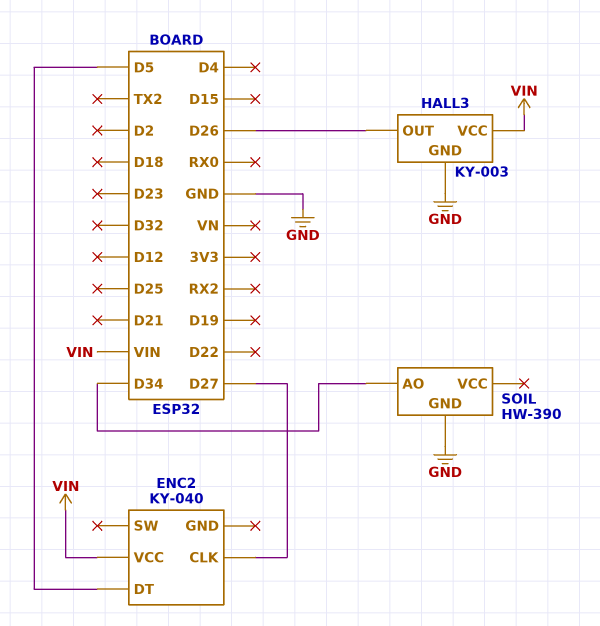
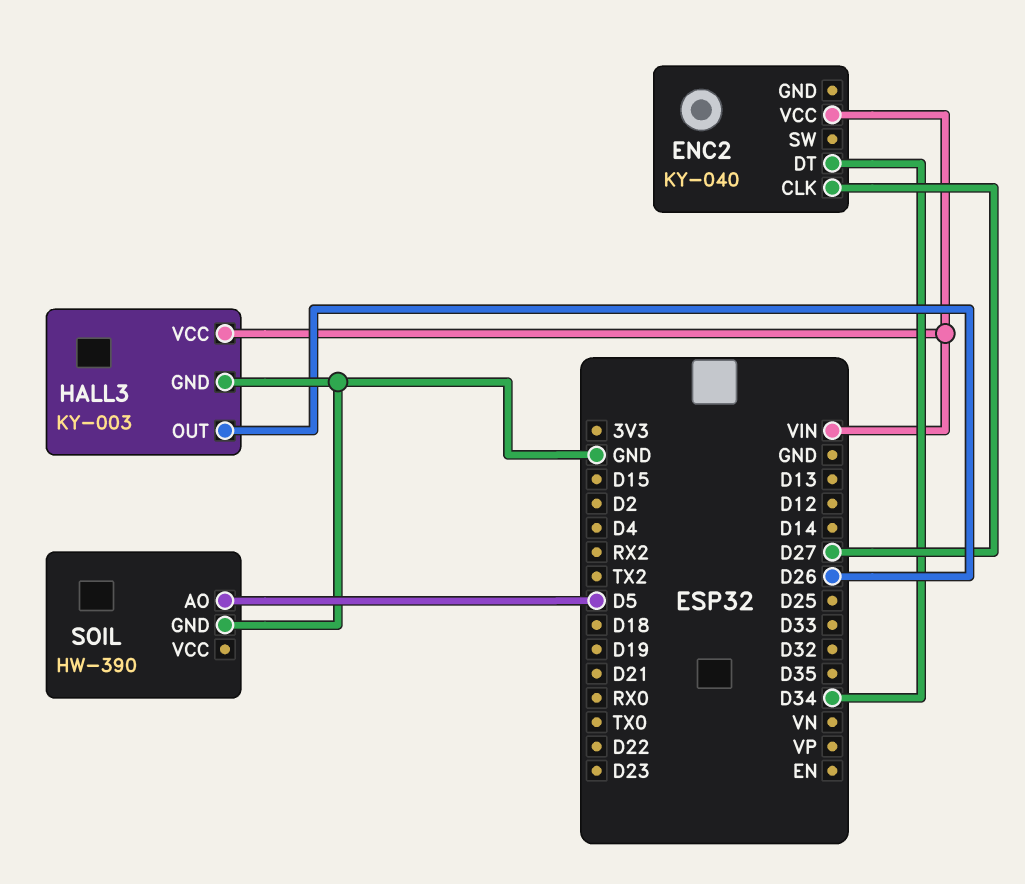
ENC2 pin DT: D5 -> D34
SOIL pin AO: D34 -> D5

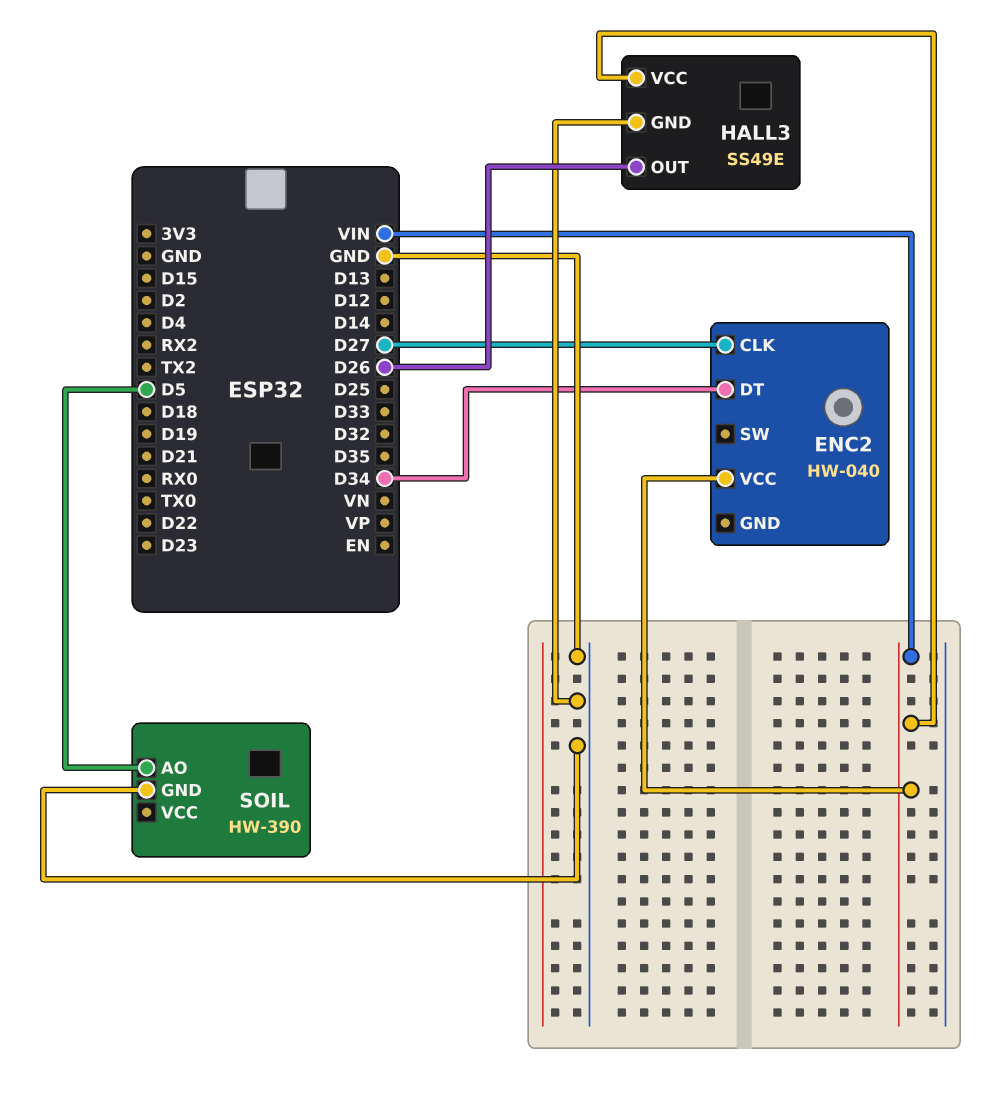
ENC2: KY-040 -> HW-040
HALL3: KY-003 -> SS49E

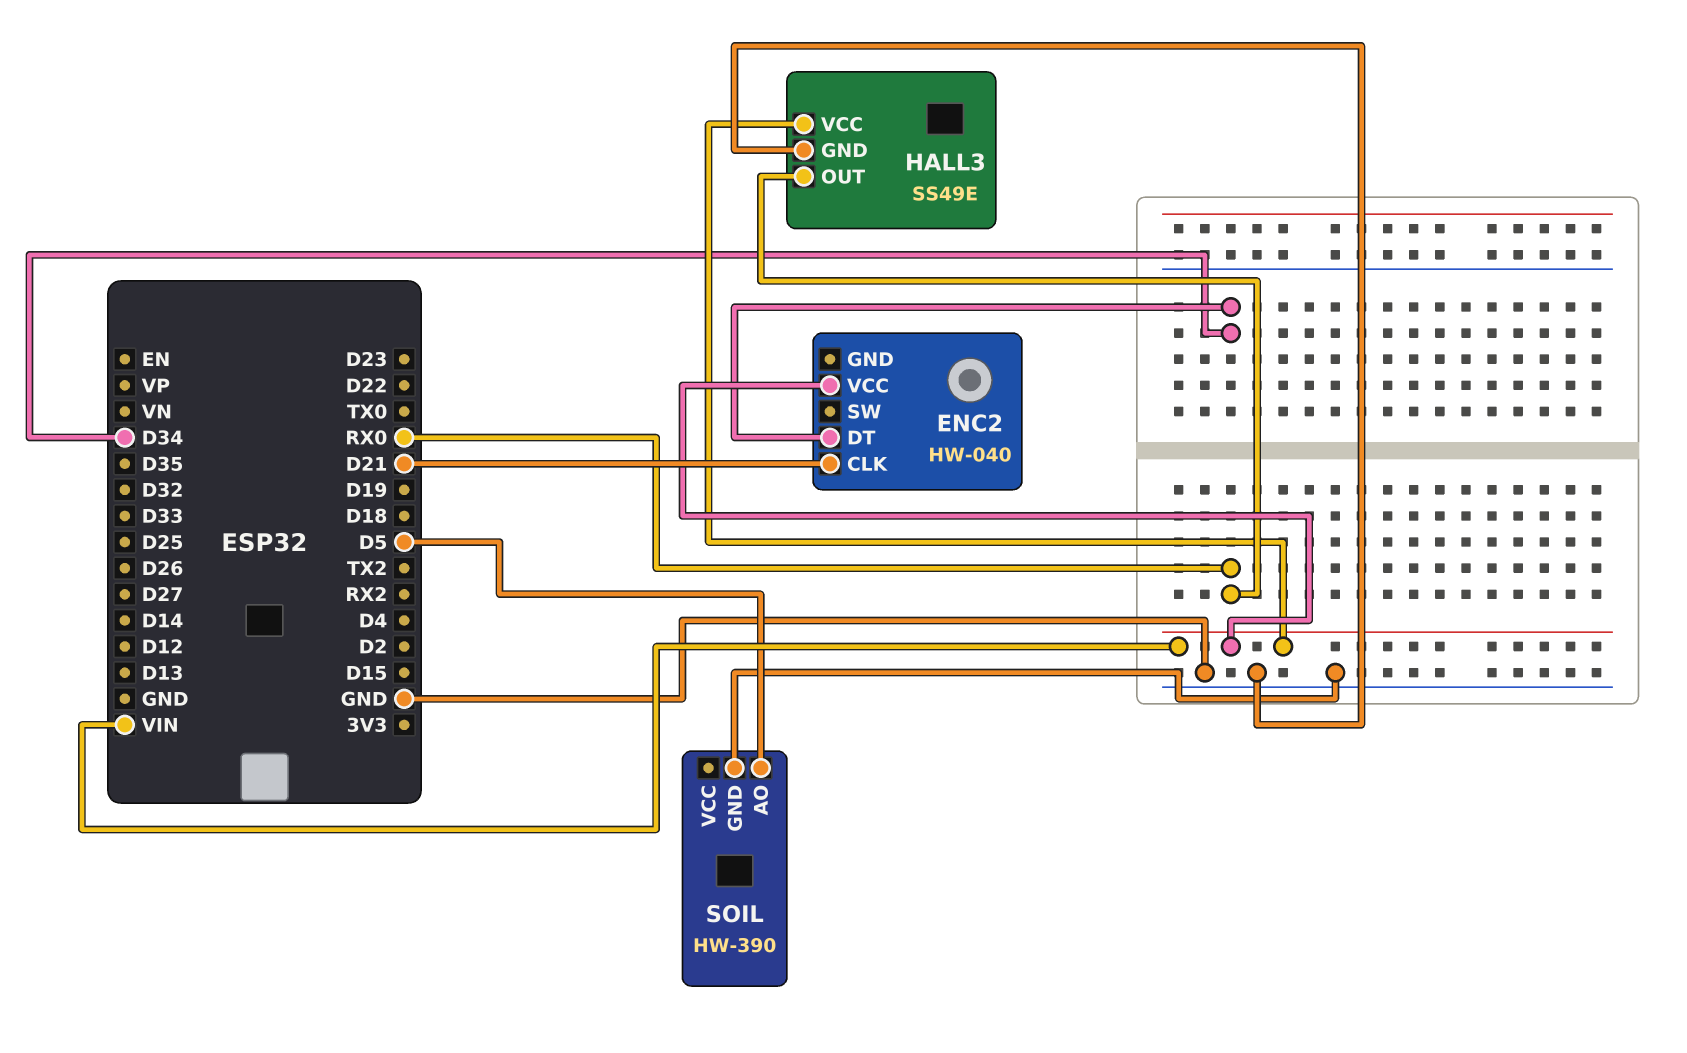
ENC2 pin CLK: D27 -> D21
HALL3 pin OUT: D26 -> RX0

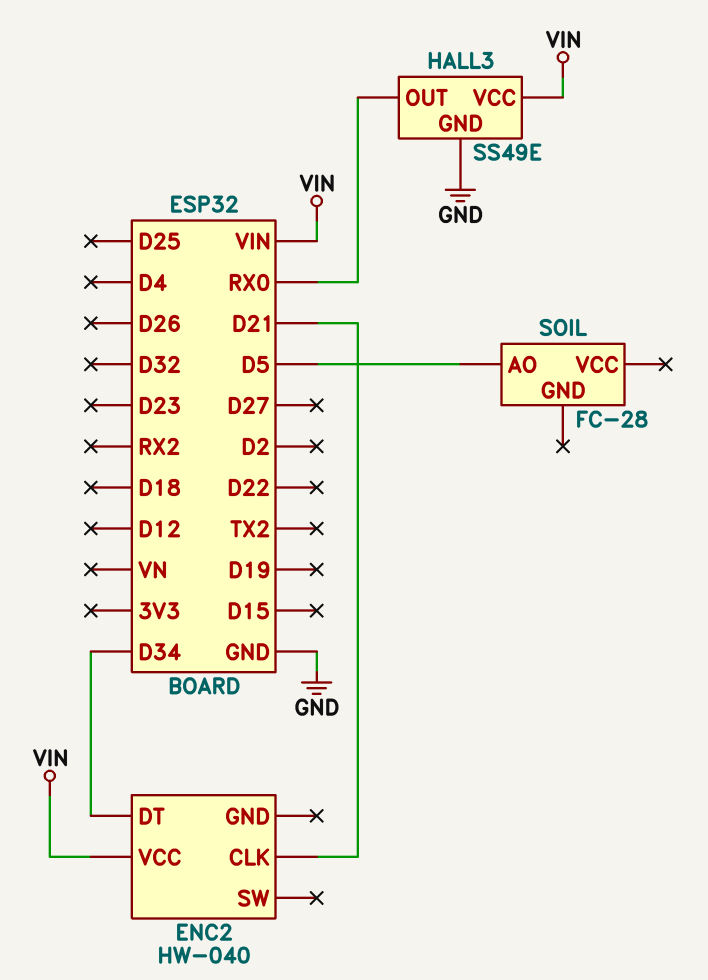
SOIL: HW-390 -> FC-28
SOIL pin GND: GND -> none

